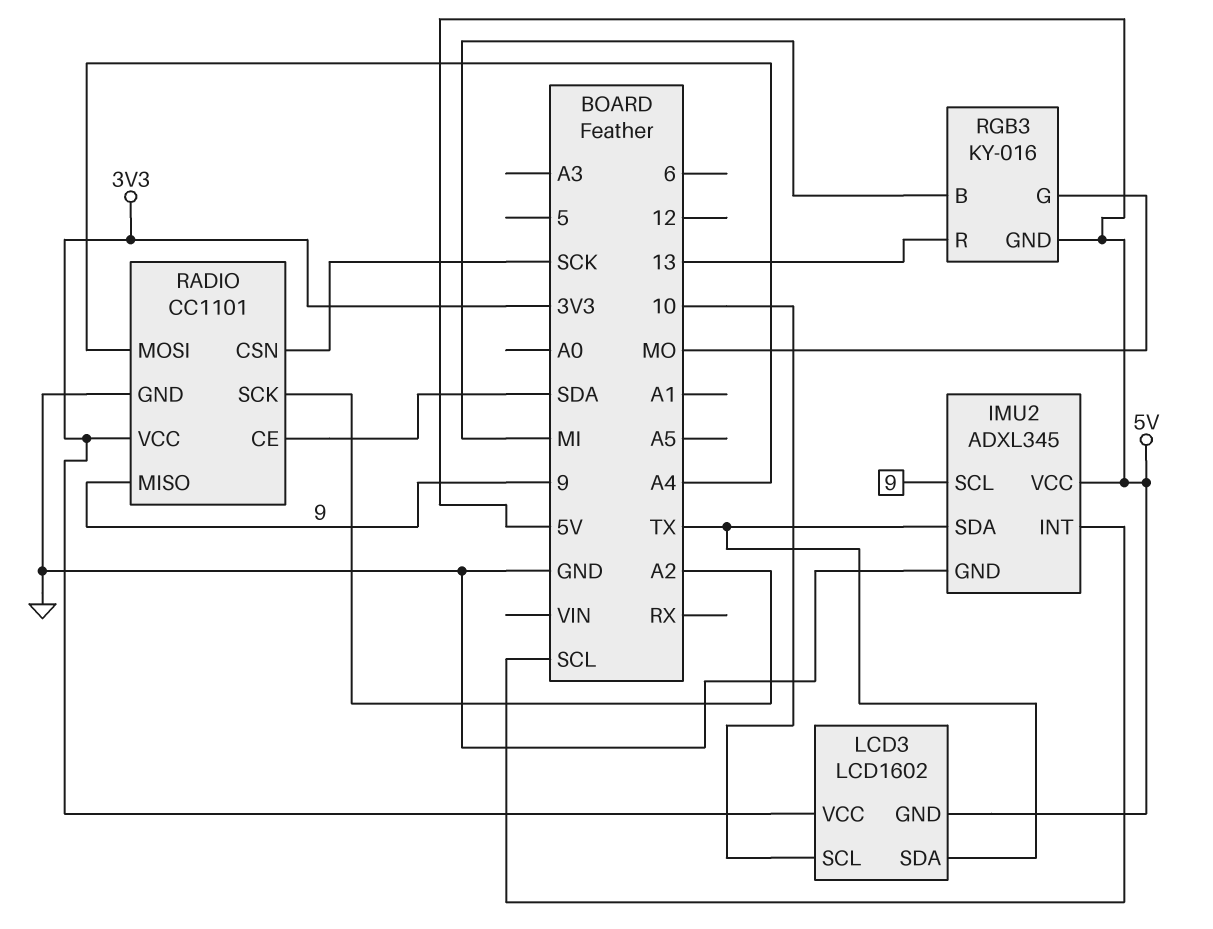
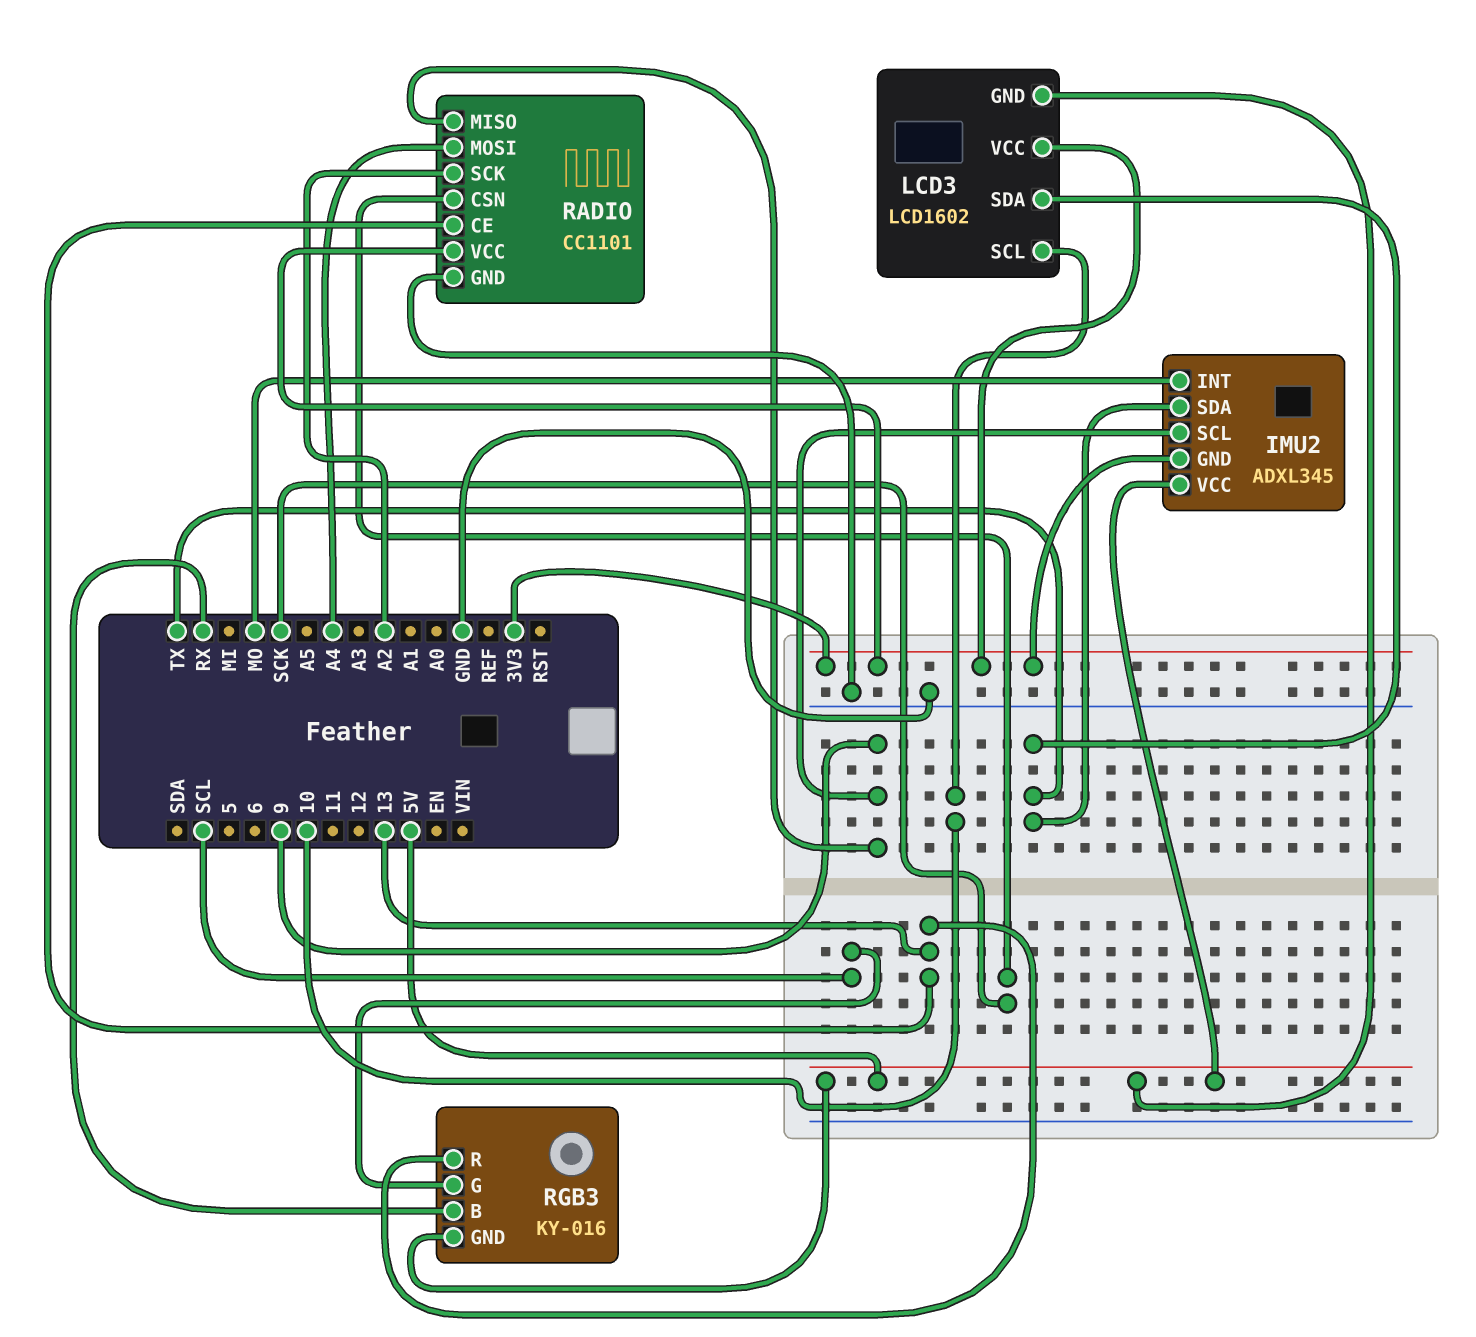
IMU2 pin GND: GND -> 3V3
IMU2 pin INT: SCL -> MO
RADIO pin CE: SDA -> 13
RGB3 pin B: MI -> RX
RGB3 pin G: MO -> SCL

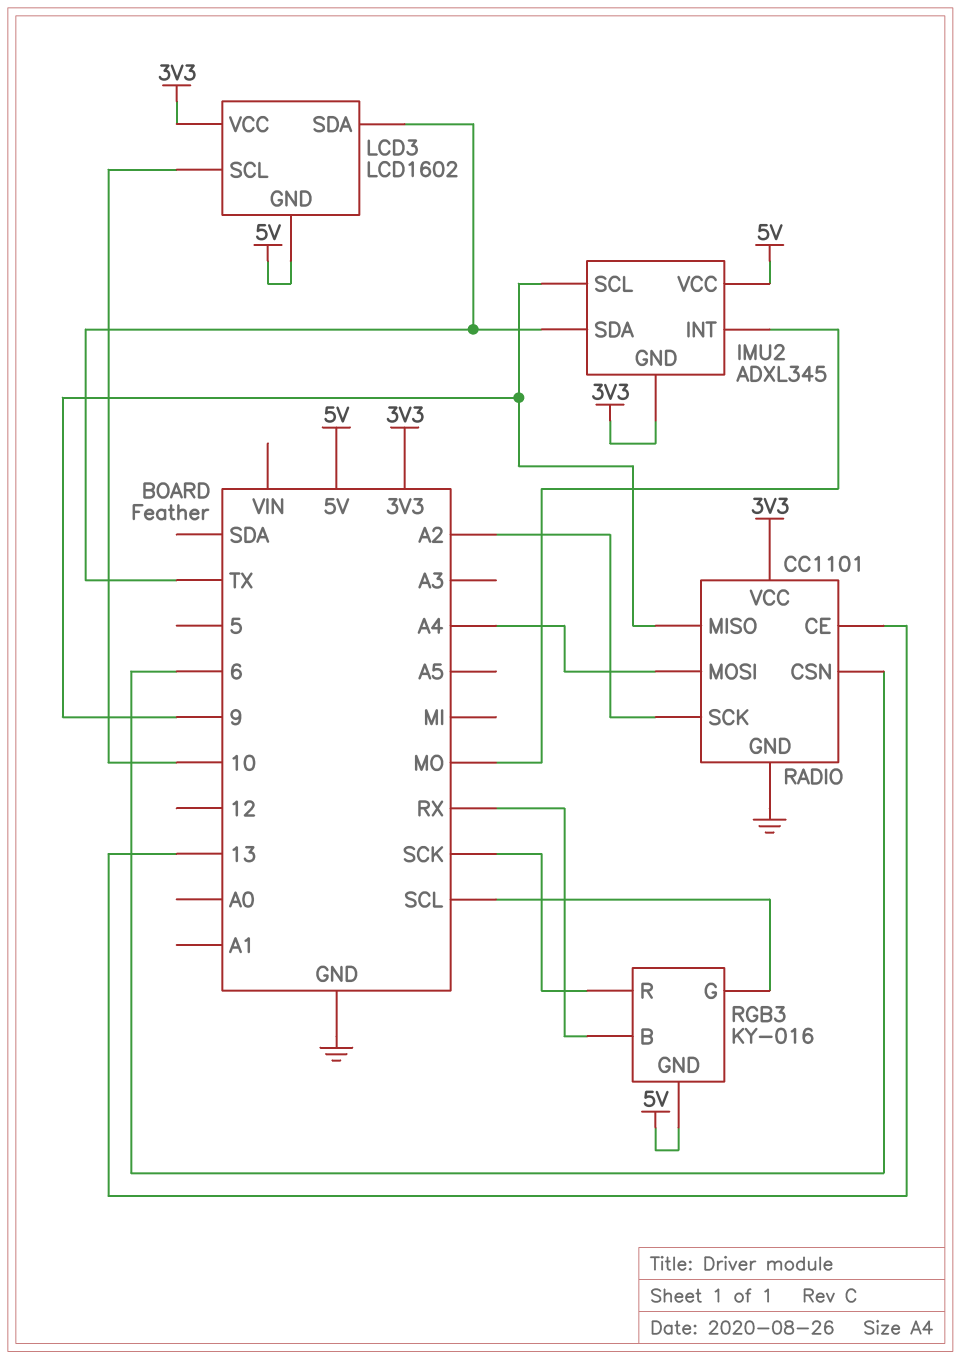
RADIO pin CSN: SCK -> 6
RGB3 pin R: 13 -> SCK

